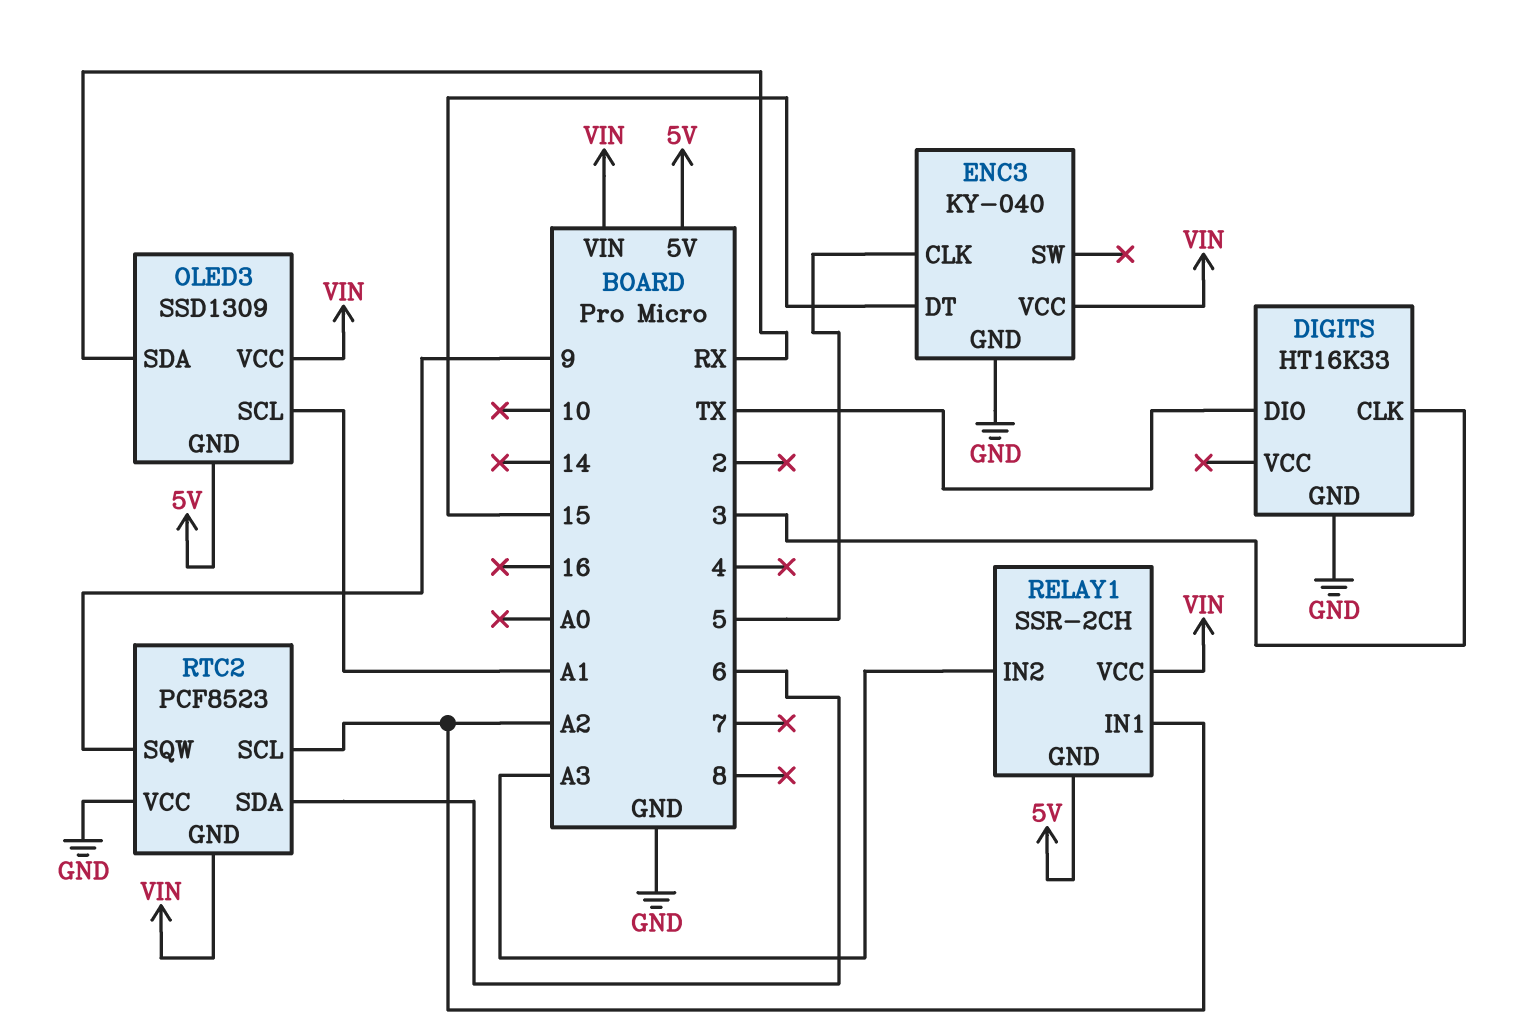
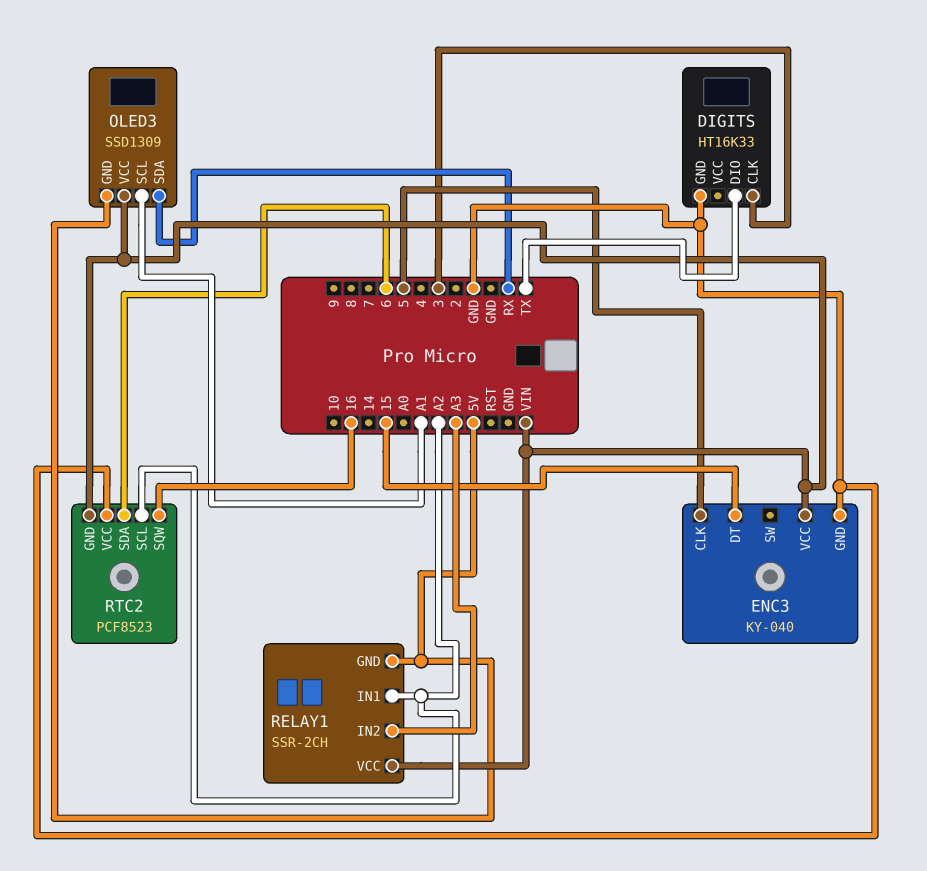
RTC2 pin SQW: 9 -> 16

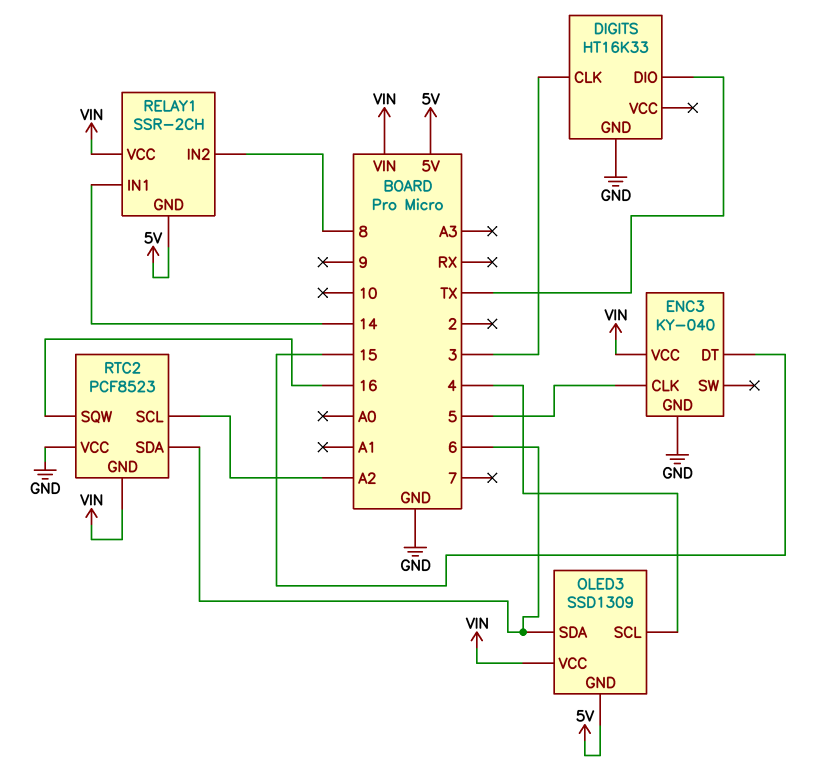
OLED3 pin SCL: A1 -> 4
OLED3 pin SDA: RX -> 6
RELAY1 pin IN1: A2 -> 14
RELAY1 pin IN2: A3 -> 8

